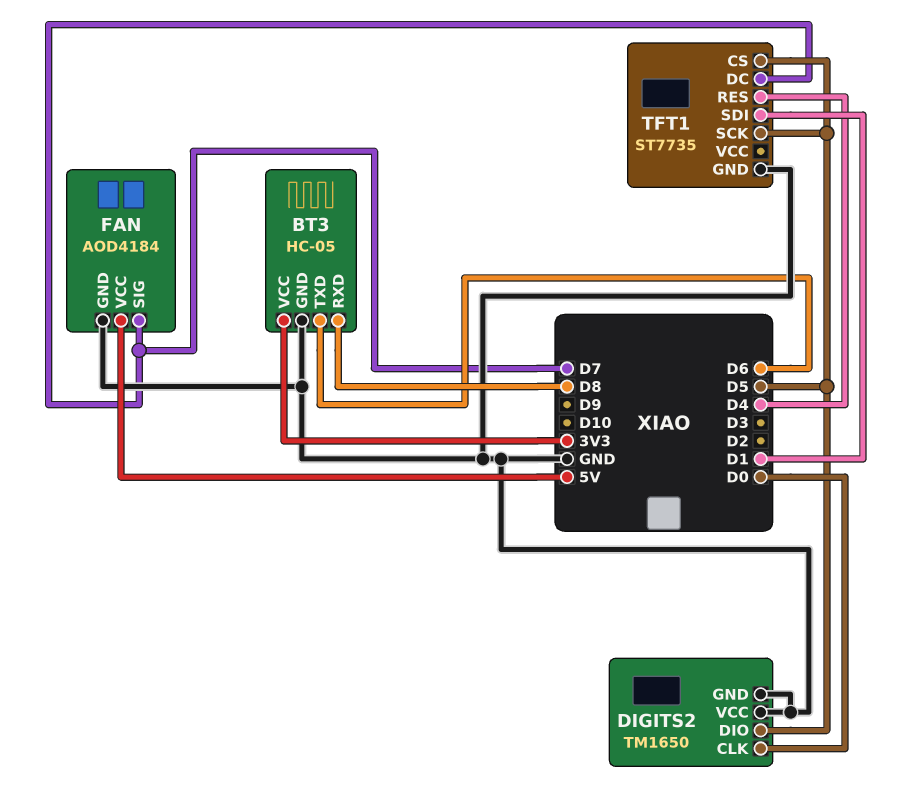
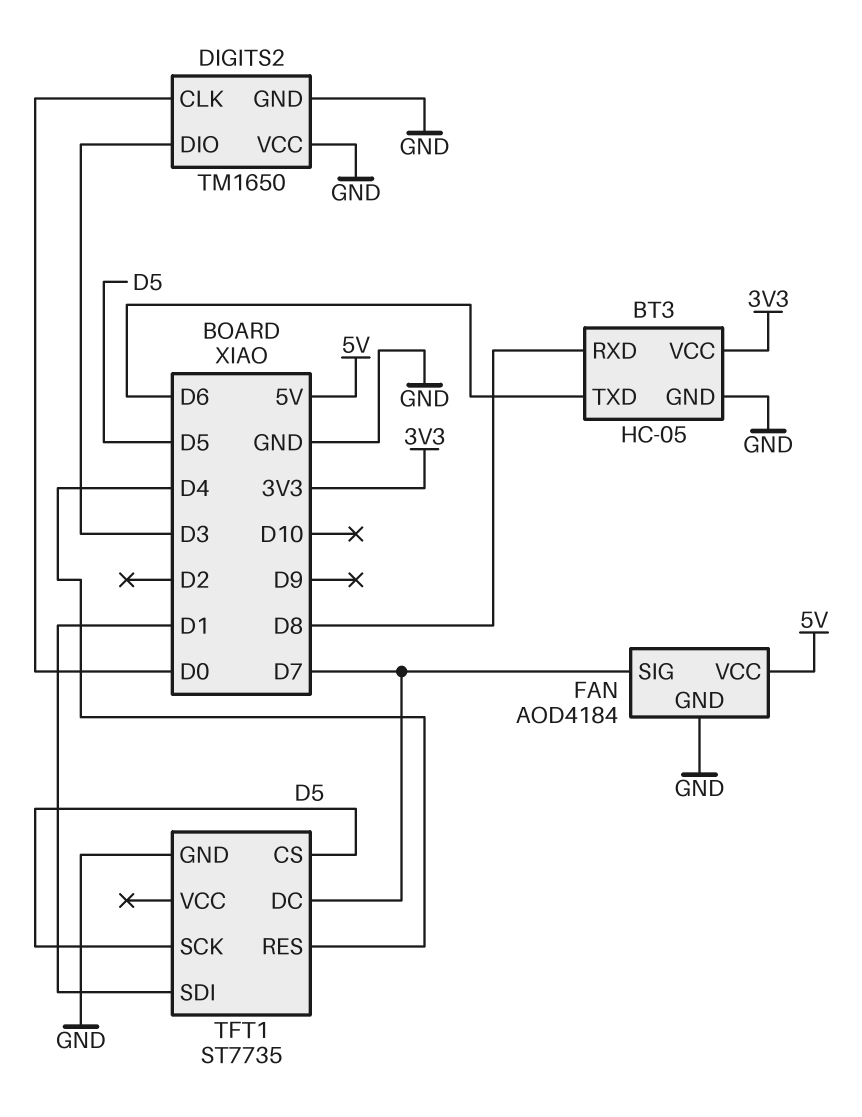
DIGITS2 pin DIO: D5 -> D3

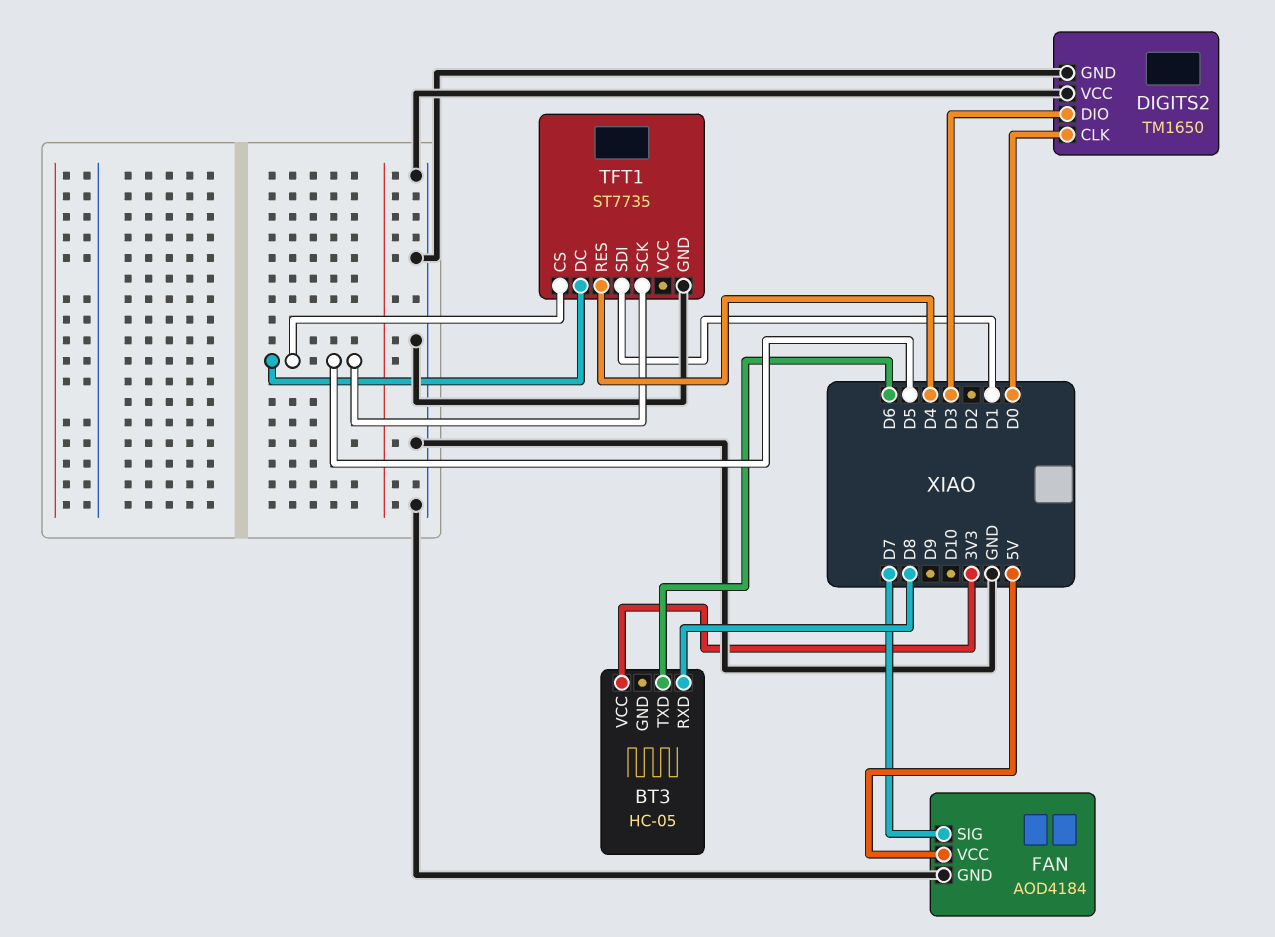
BT3 pin GND: GND -> none
TFT1 pin DC: D7 -> D5

